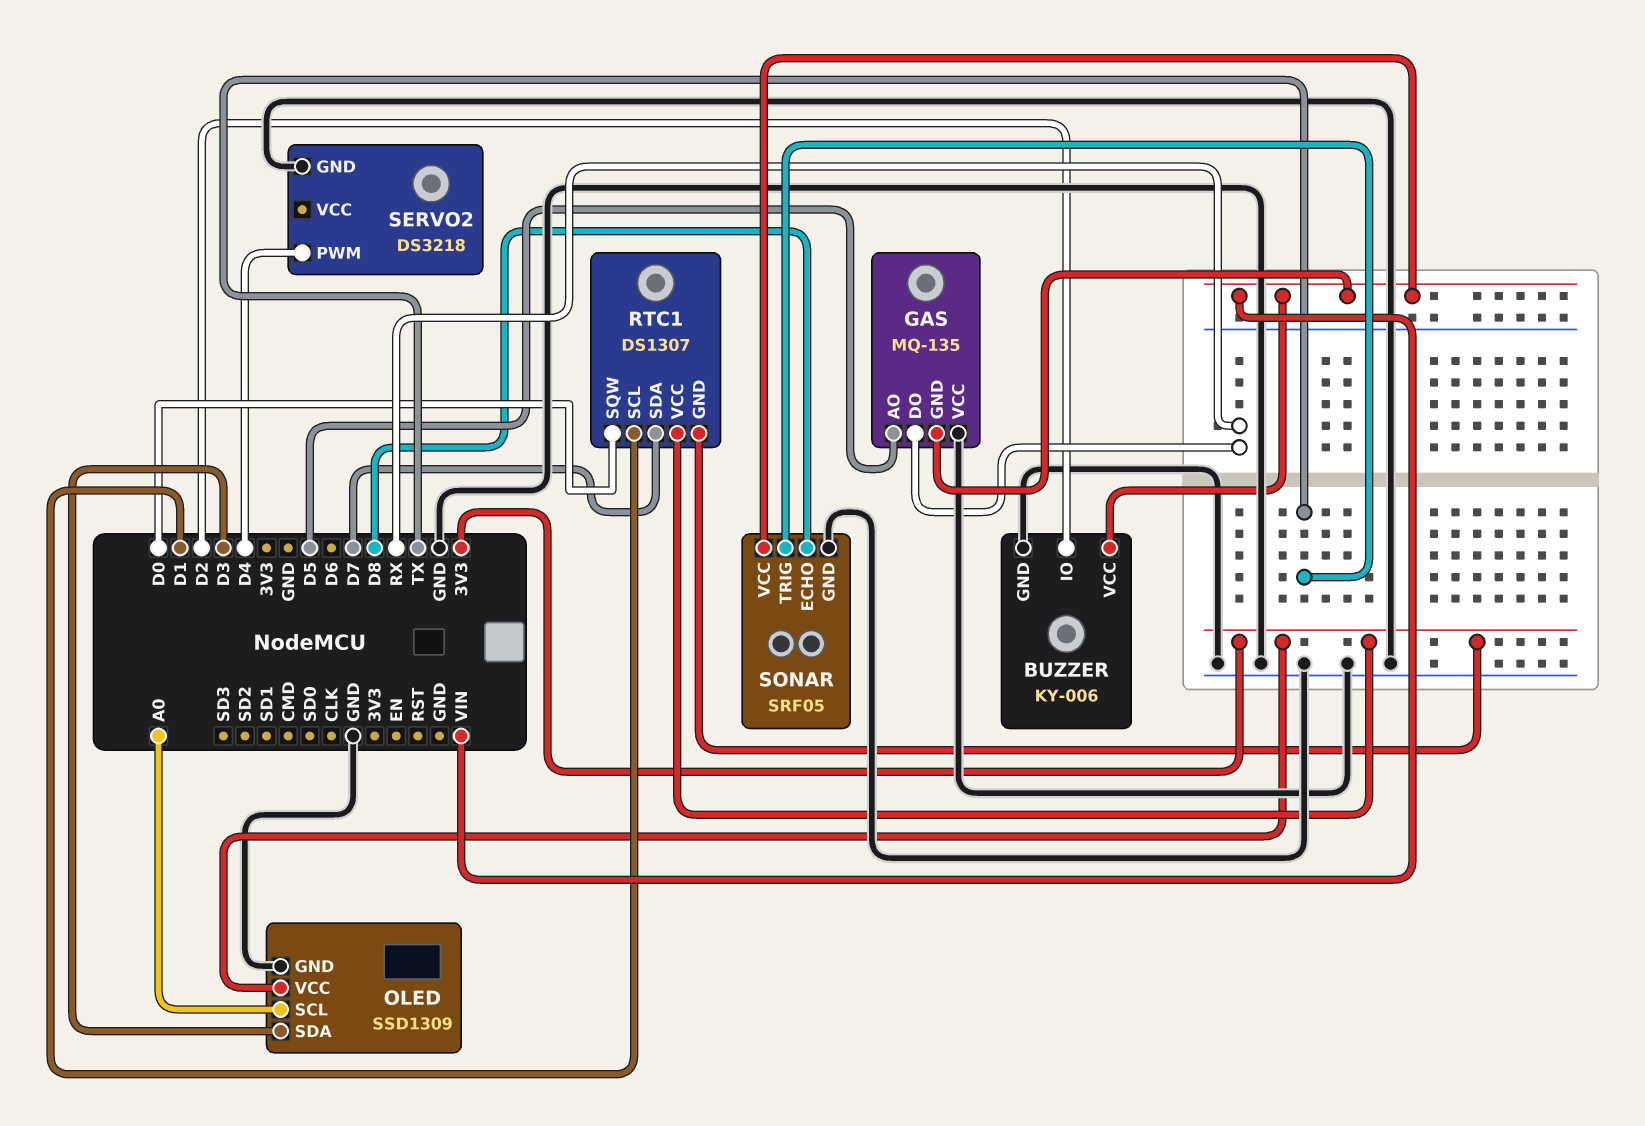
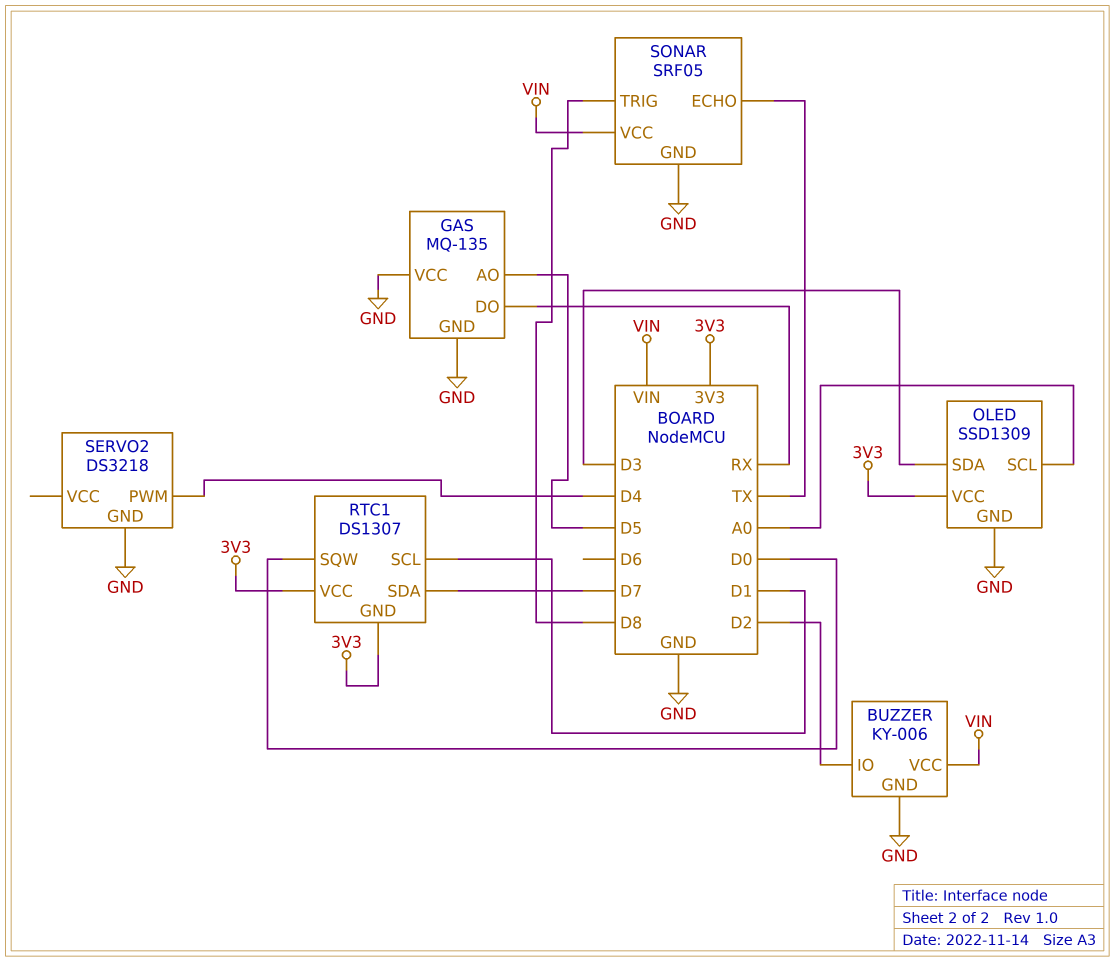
GAS pin GND: VIN -> GND
SONAR pin ECHO: D8 -> TX
SONAR pin TRIG: TX -> D8

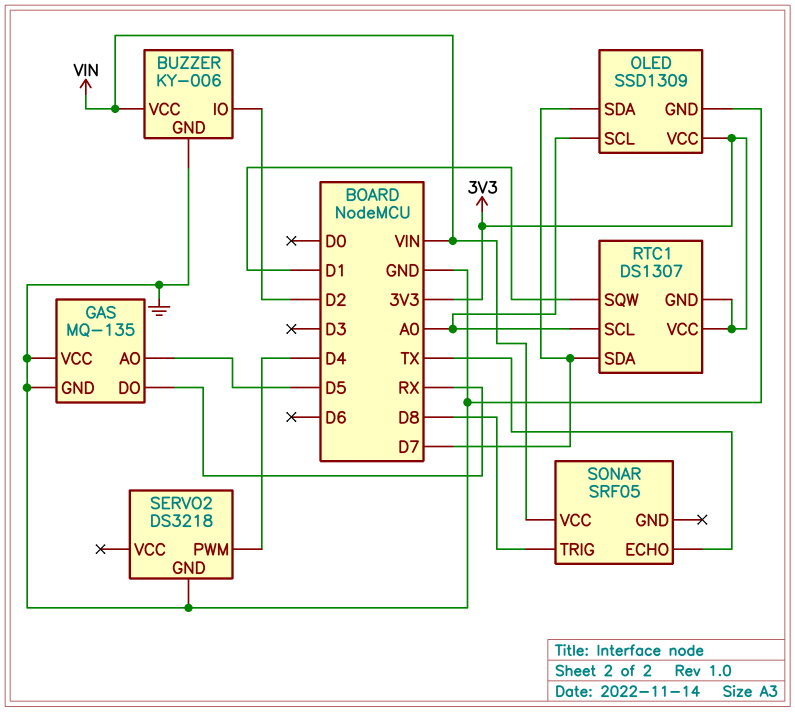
OLED pin SDA: D3 -> D7
RTC1 pin SCL: D1 -> A0
RTC1 pin SQW: D0 -> D1
SONAR pin GND: GND -> none

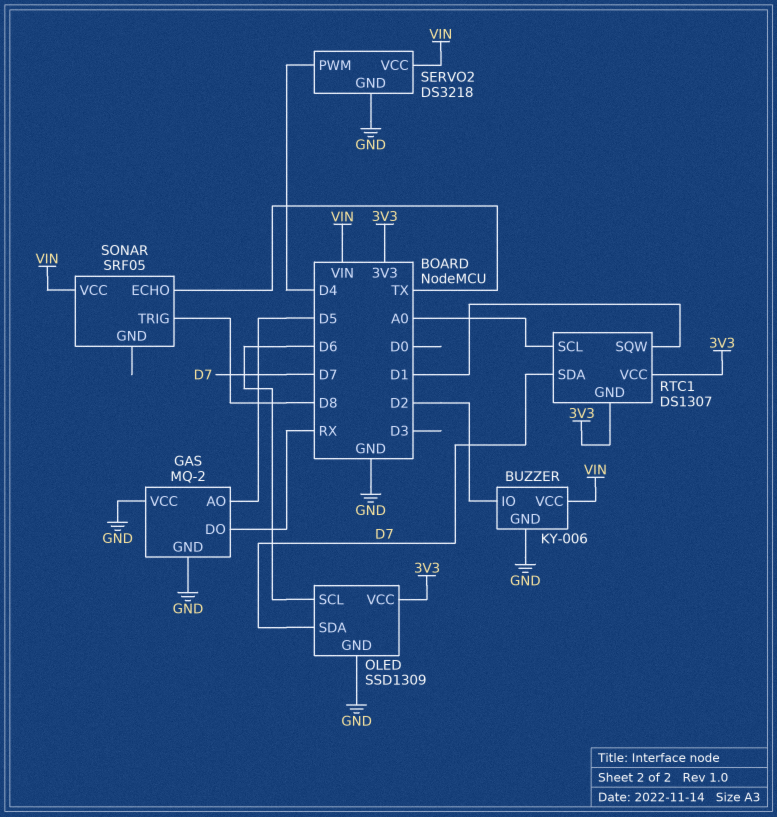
GAS: MQ-135 -> MQ-2
OLED pin SCL: A0 -> D6
SERVO2 pin VCC: none -> VIN

